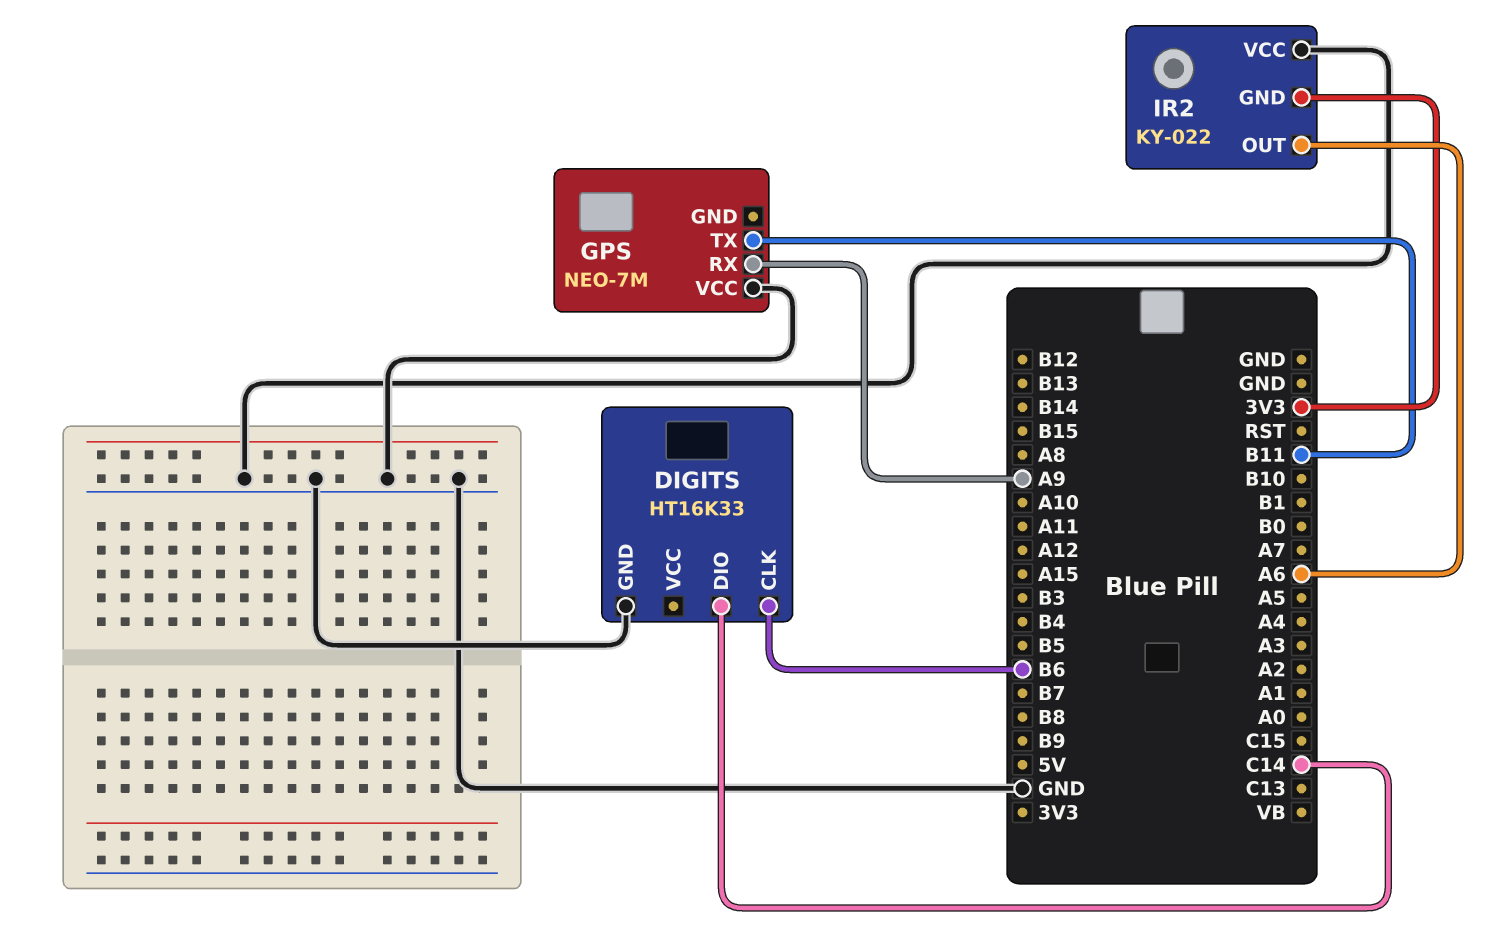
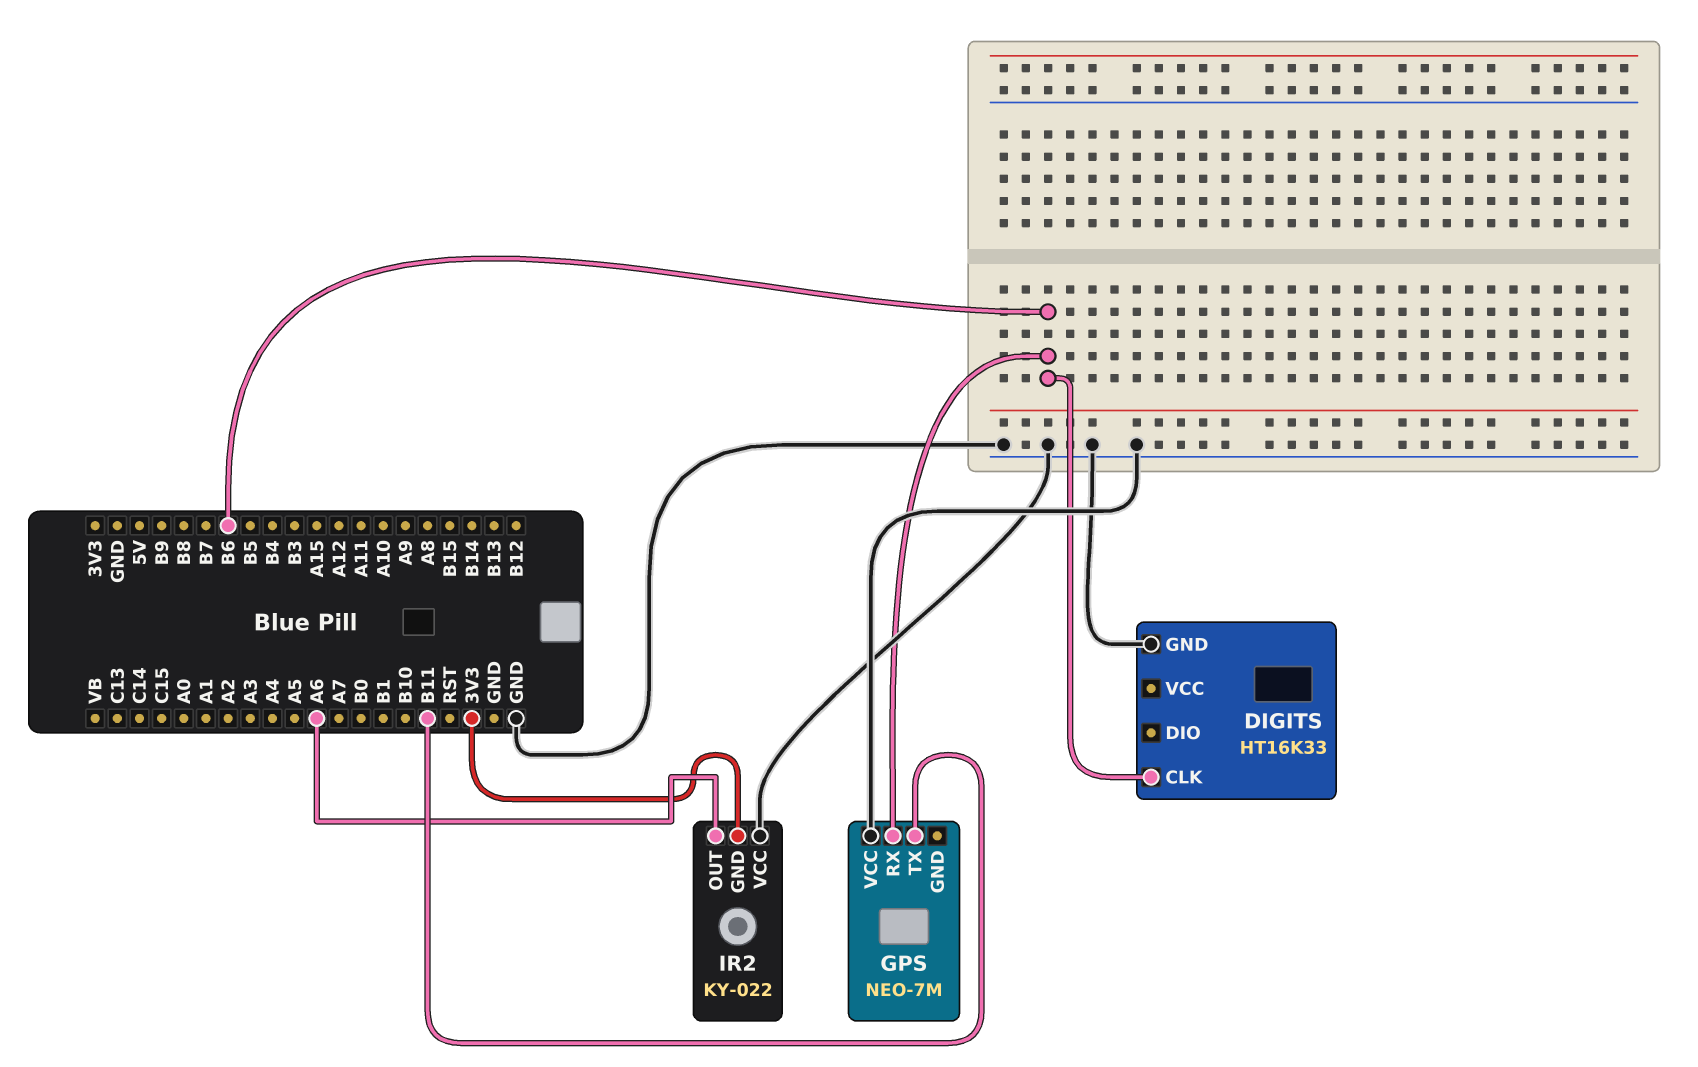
DIGITS pin DIO: C14 -> none
GPS pin RX: A9 -> B6

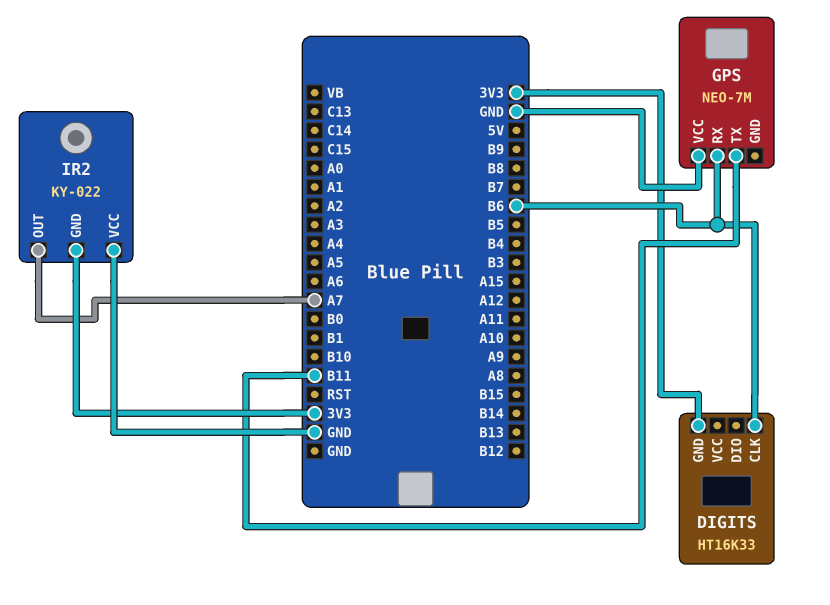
DIGITS pin GND: GND -> 3V3
IR2 pin OUT: A6 -> A7

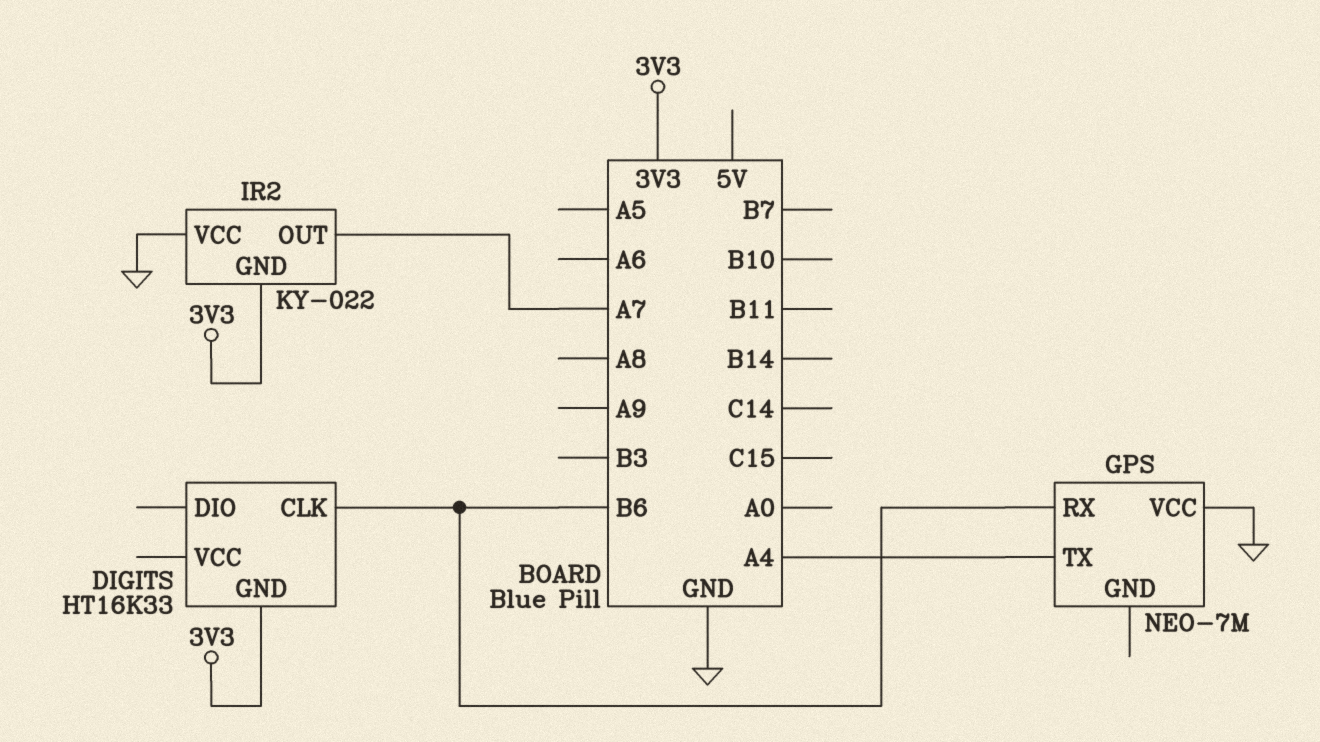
GPS pin TX: B11 -> A4

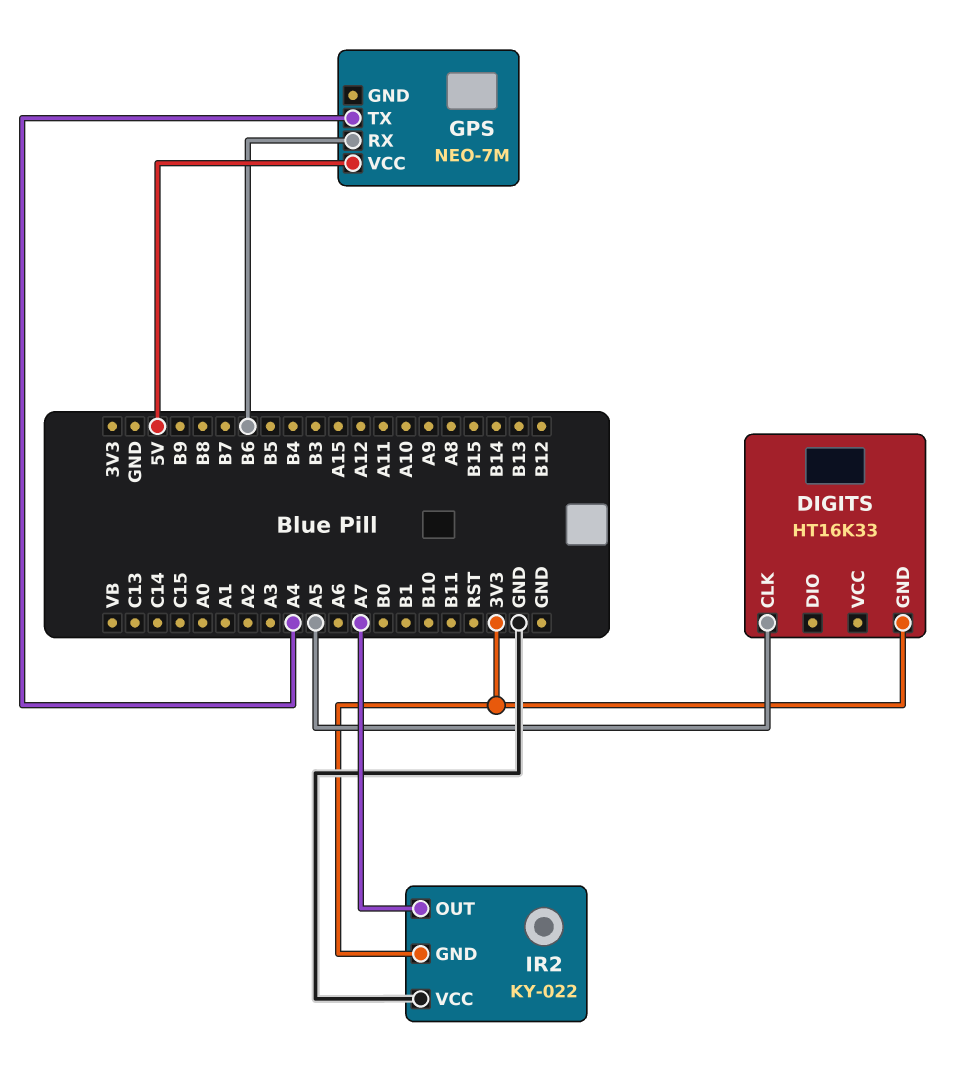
DIGITS pin CLK: B6 -> A5
GPS pin VCC: GND -> 5V

